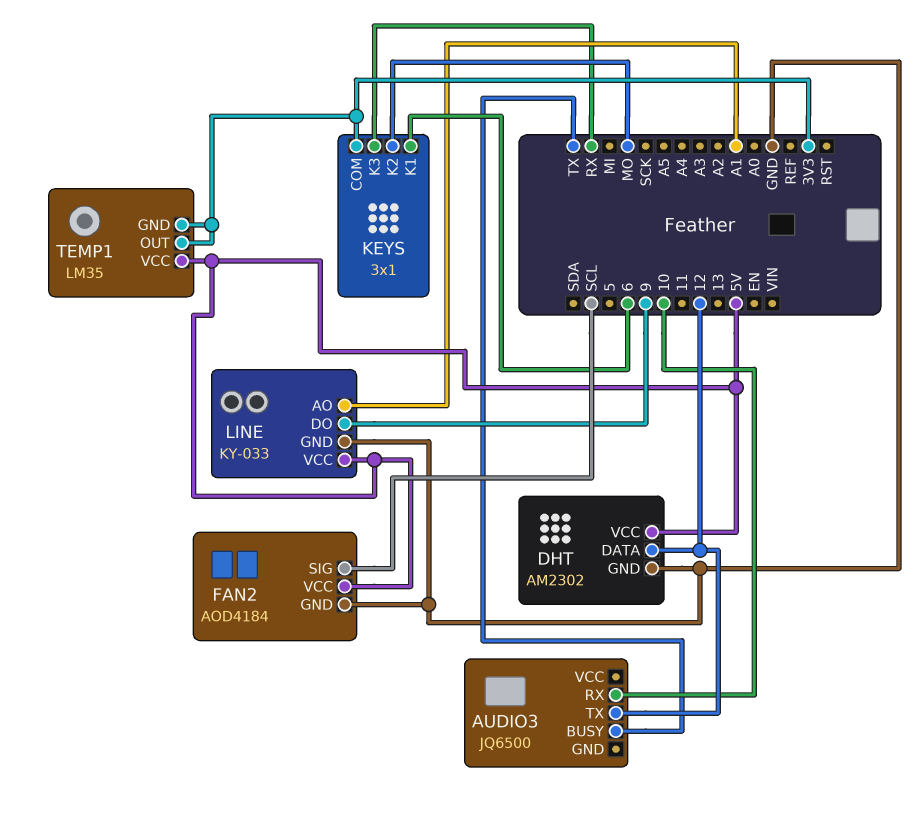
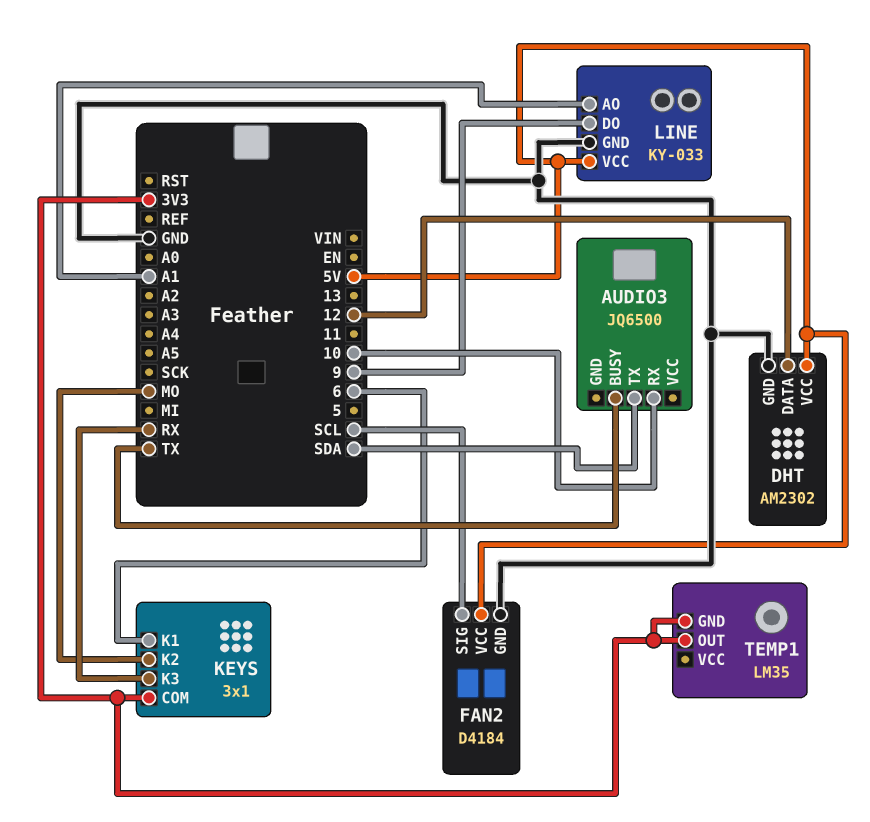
AUDIO3 pin TX: 12 -> SDA
FAN2: AOD4184 -> D4184
TEMP1 pin VCC: 5V -> none

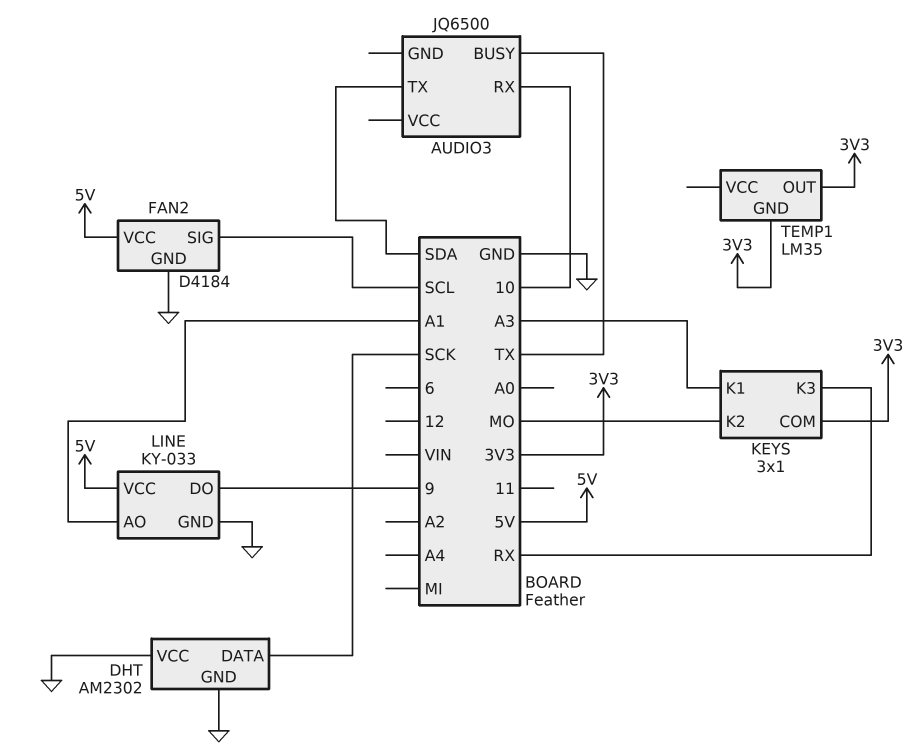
DHT pin DATA: 12 -> SCK
DHT pin VCC: 5V -> GND
KEYS pin K1: 6 -> A3

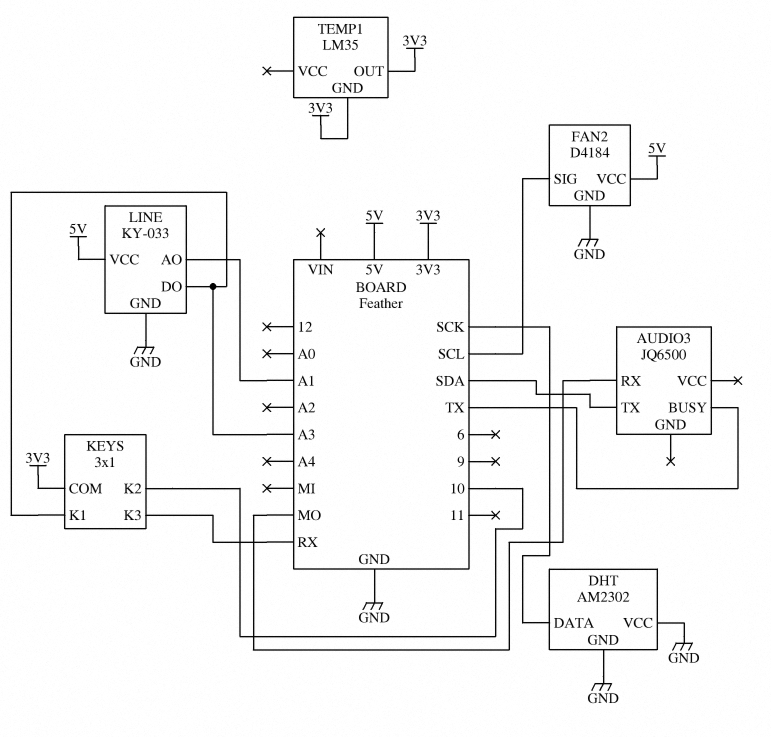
AUDIO3 pin RX: 10 -> MO
KEYS pin K2: MO -> 10
LINE pin DO: 9 -> A3

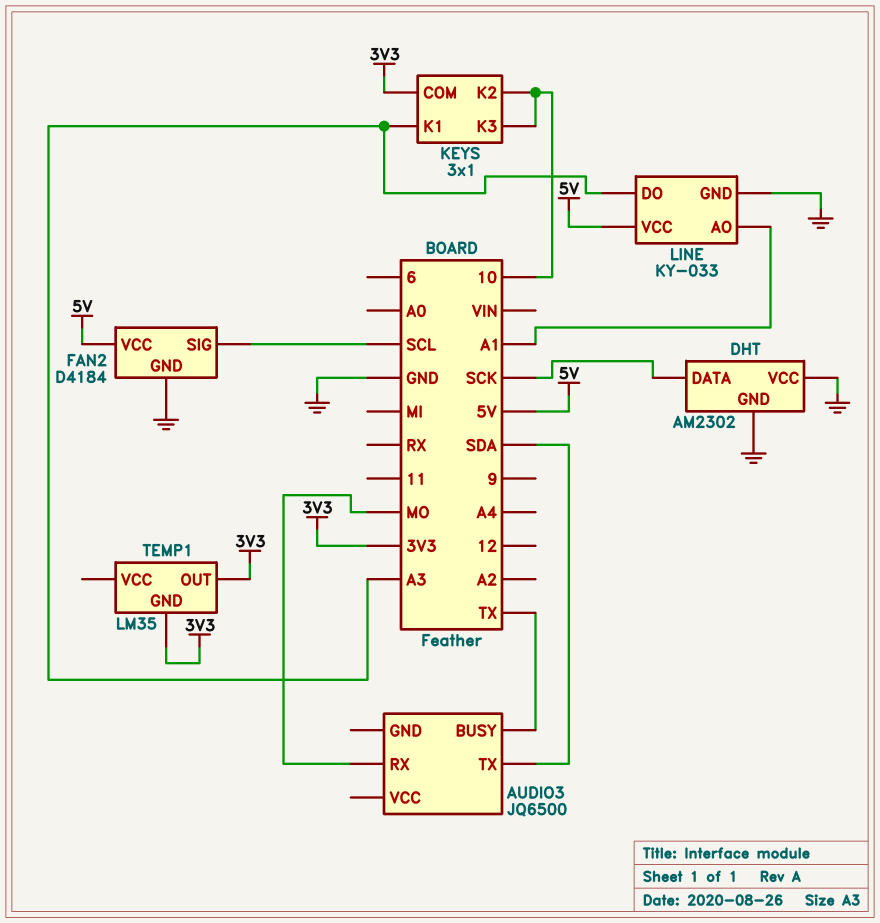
KEYS pin K3: RX -> 10

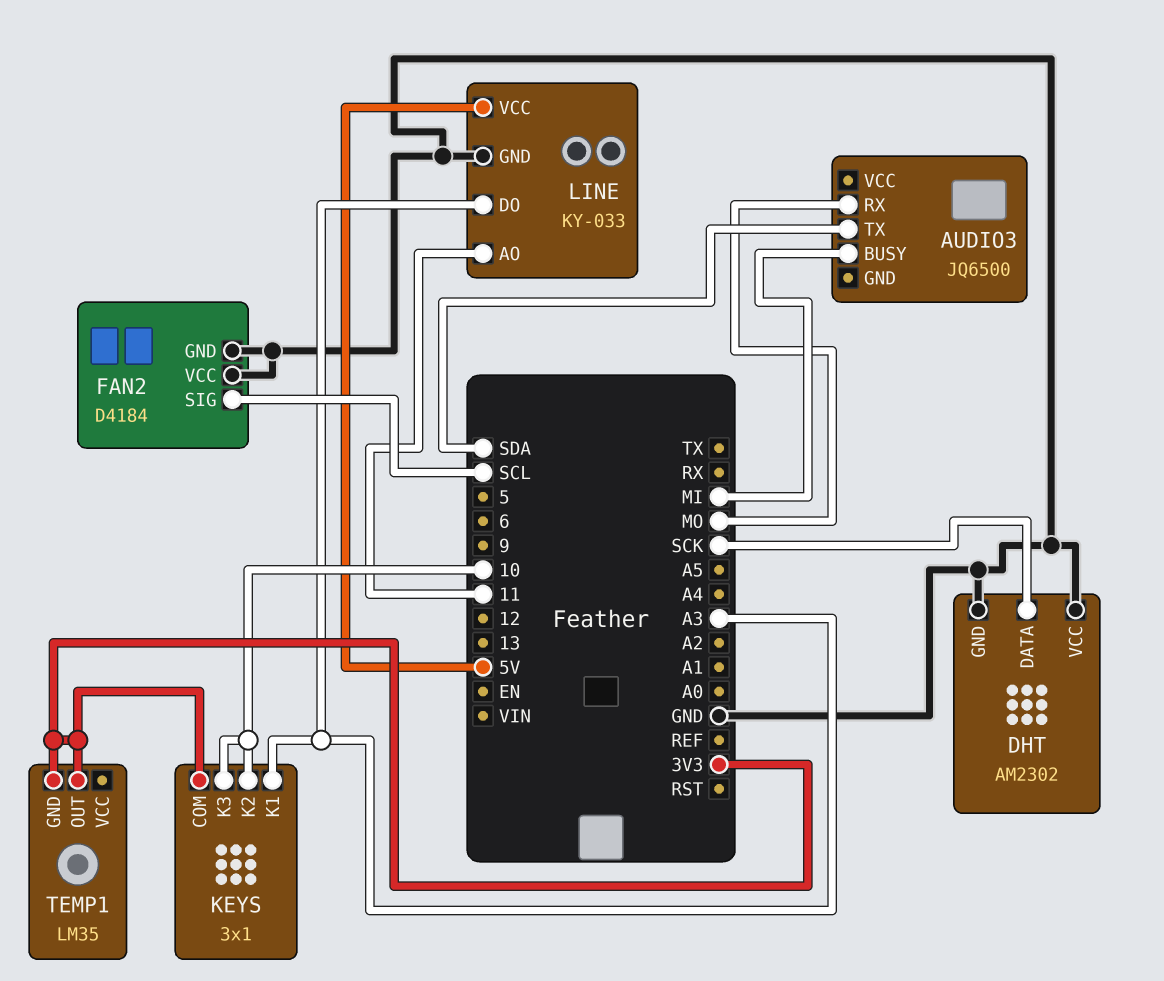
AUDIO3 pin BUSY: TX -> MI
FAN2 pin VCC: 5V -> GND
LINE pin AO: A1 -> 11

